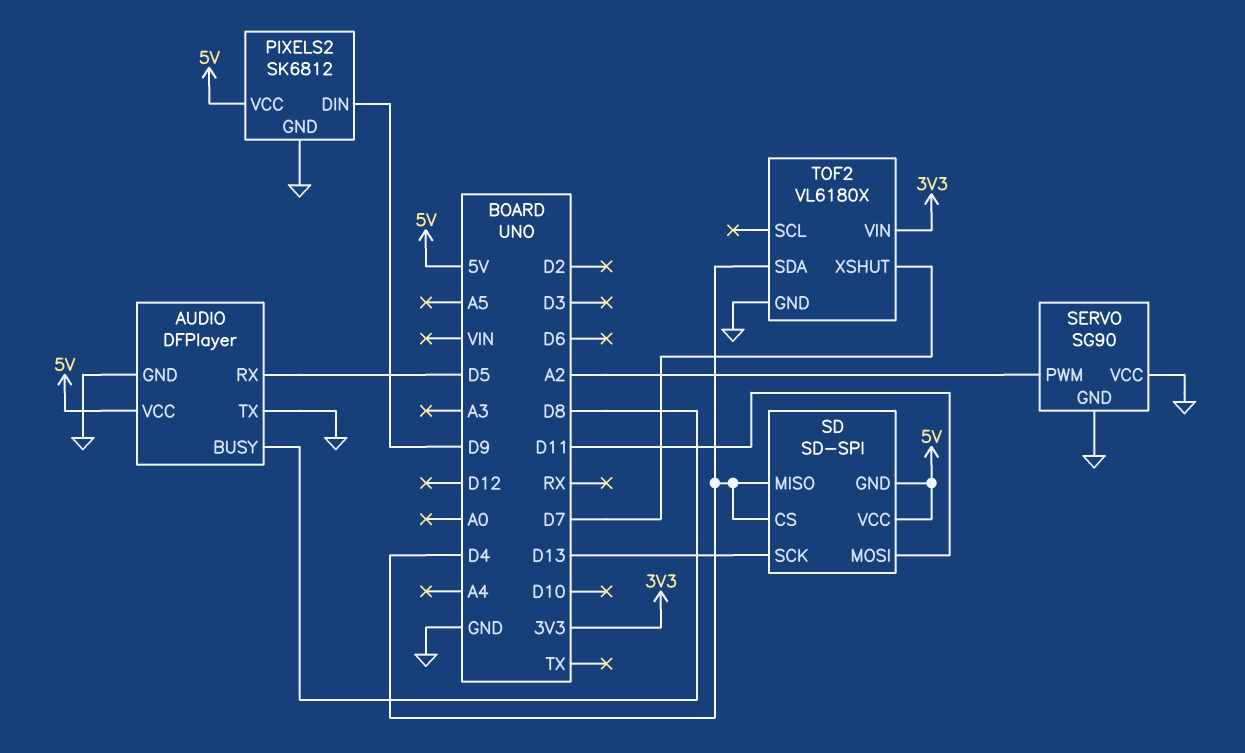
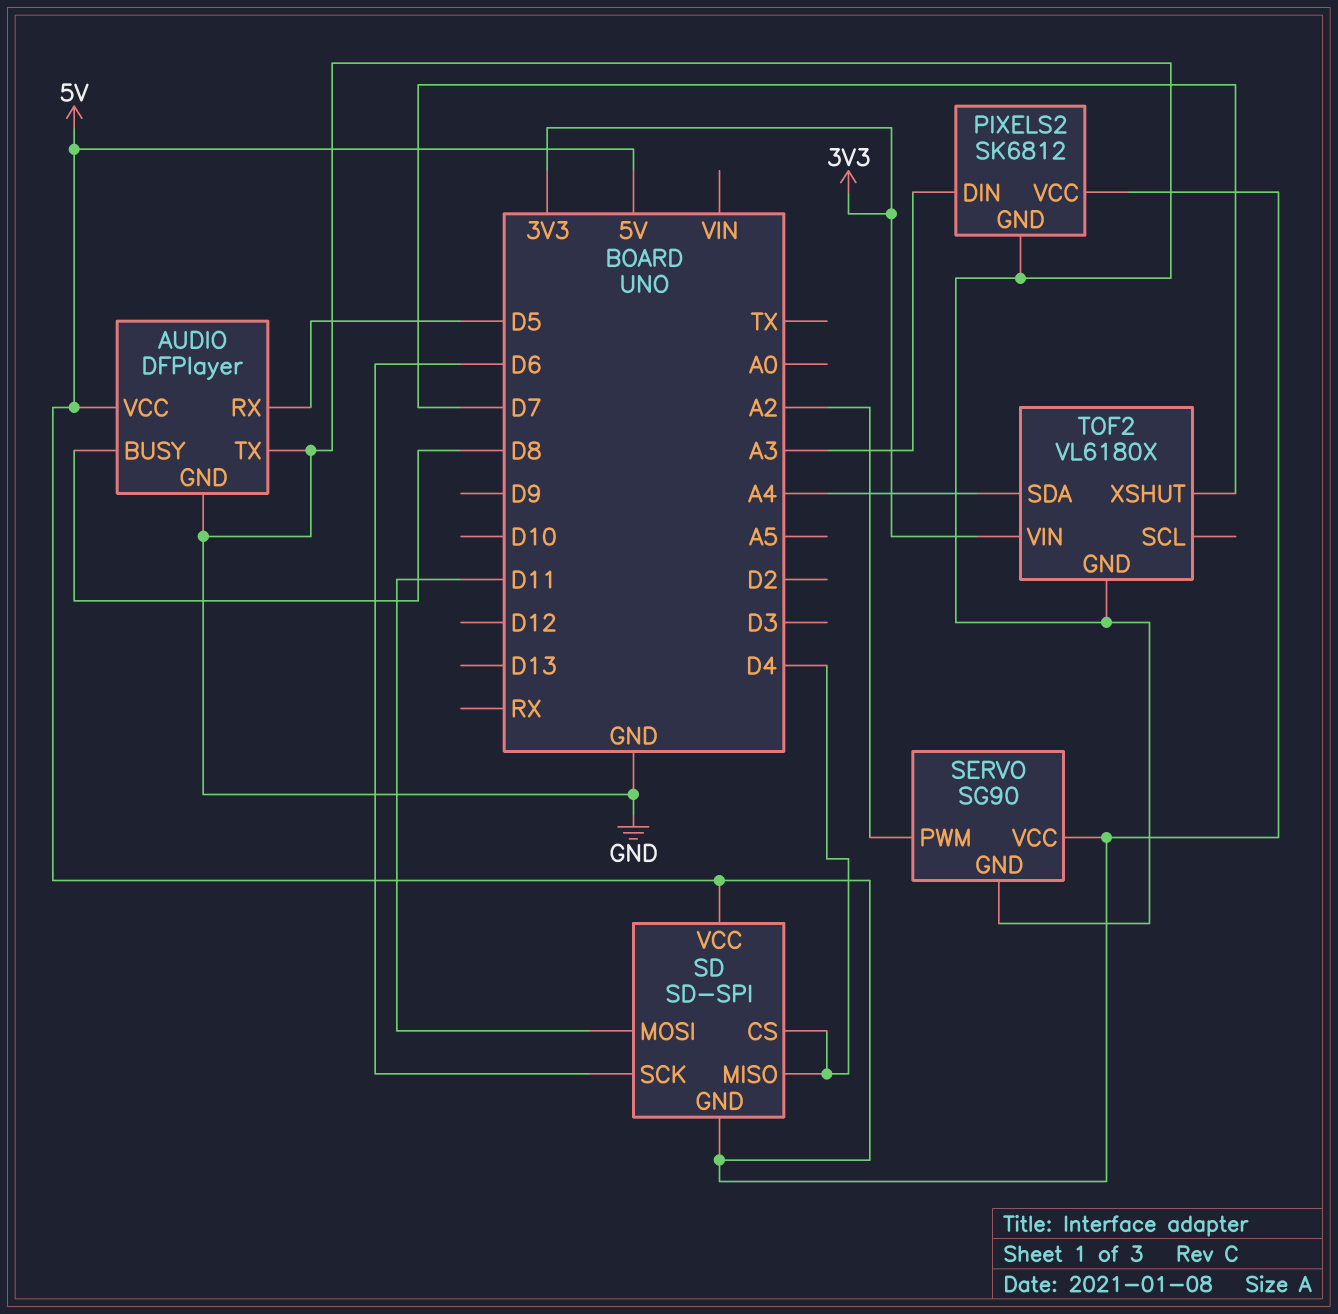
PIXELS2 pin DIN: D9 -> A3
SD pin SCK: D13 -> D6
SERVO pin VCC: GND -> 5V
TOF2 pin SDA: D4 -> A4

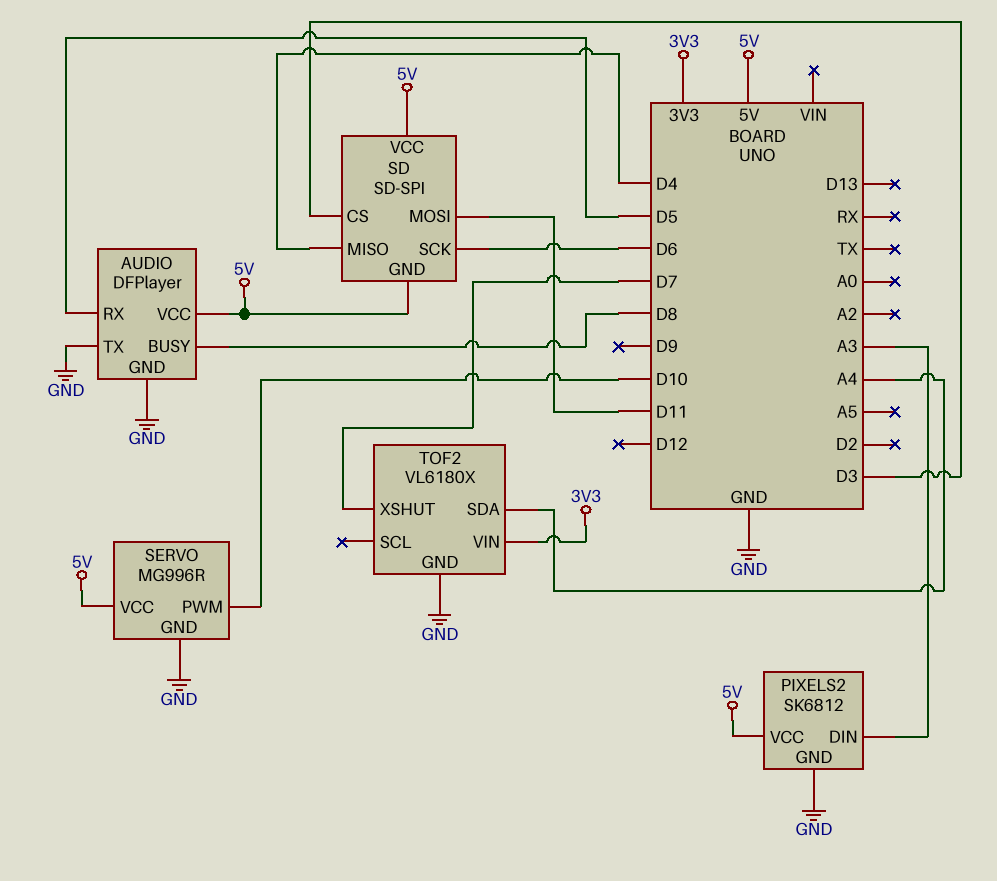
SD pin CS: D4 -> D3
SERVO: SG90 -> MG996R
SERVO pin PWM: A2 -> D10

